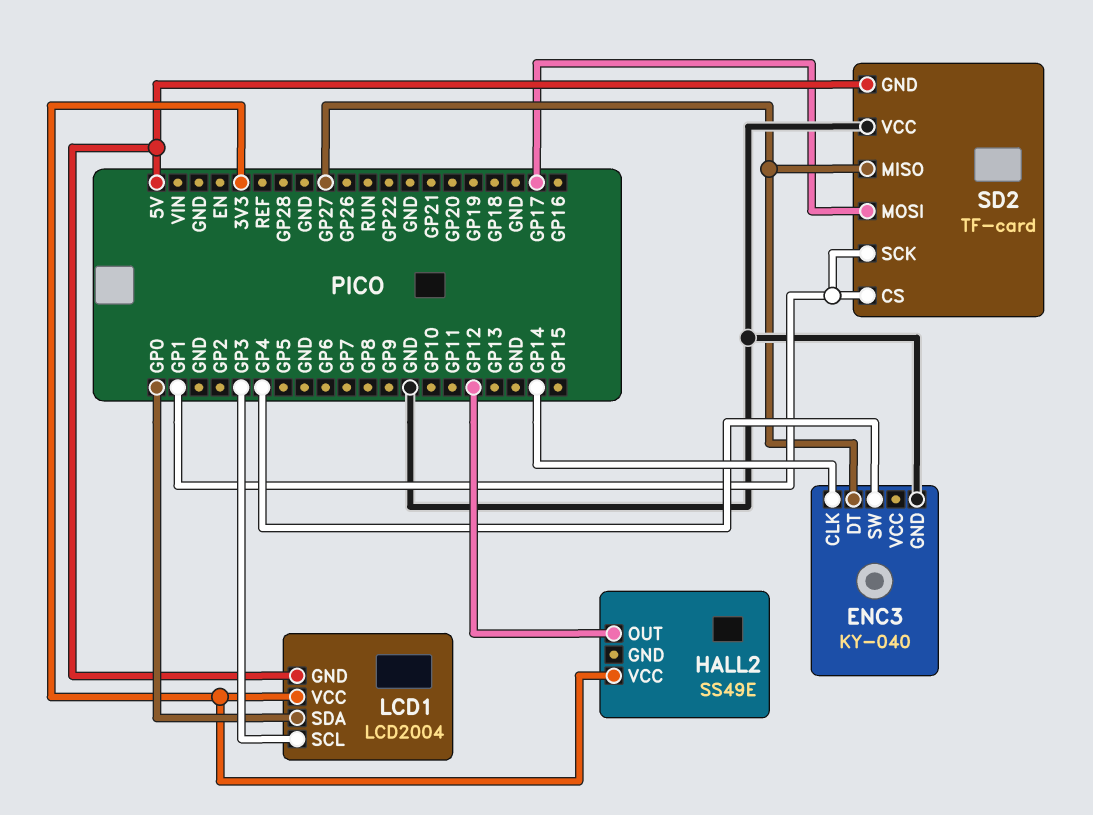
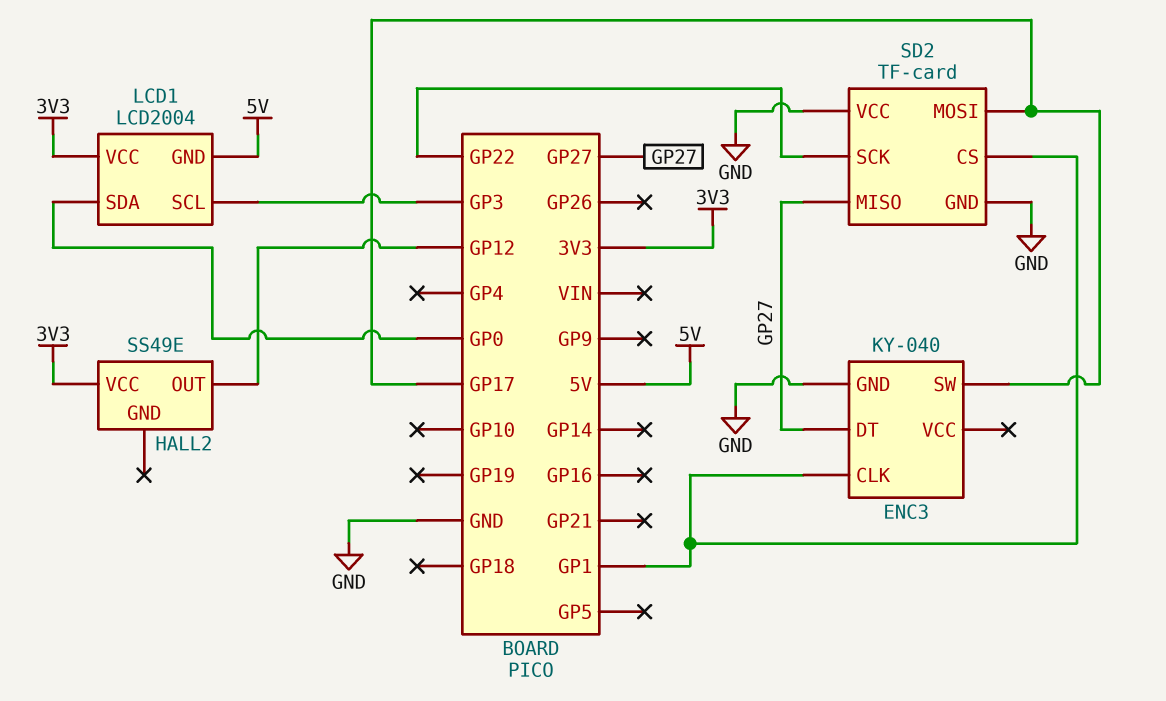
ENC3 pin CLK: GP14 -> GP1
ENC3 pin SW: GP4 -> GP17
SD2 pin GND: 5V -> GND
SD2 pin SCK: GP1 -> GP22

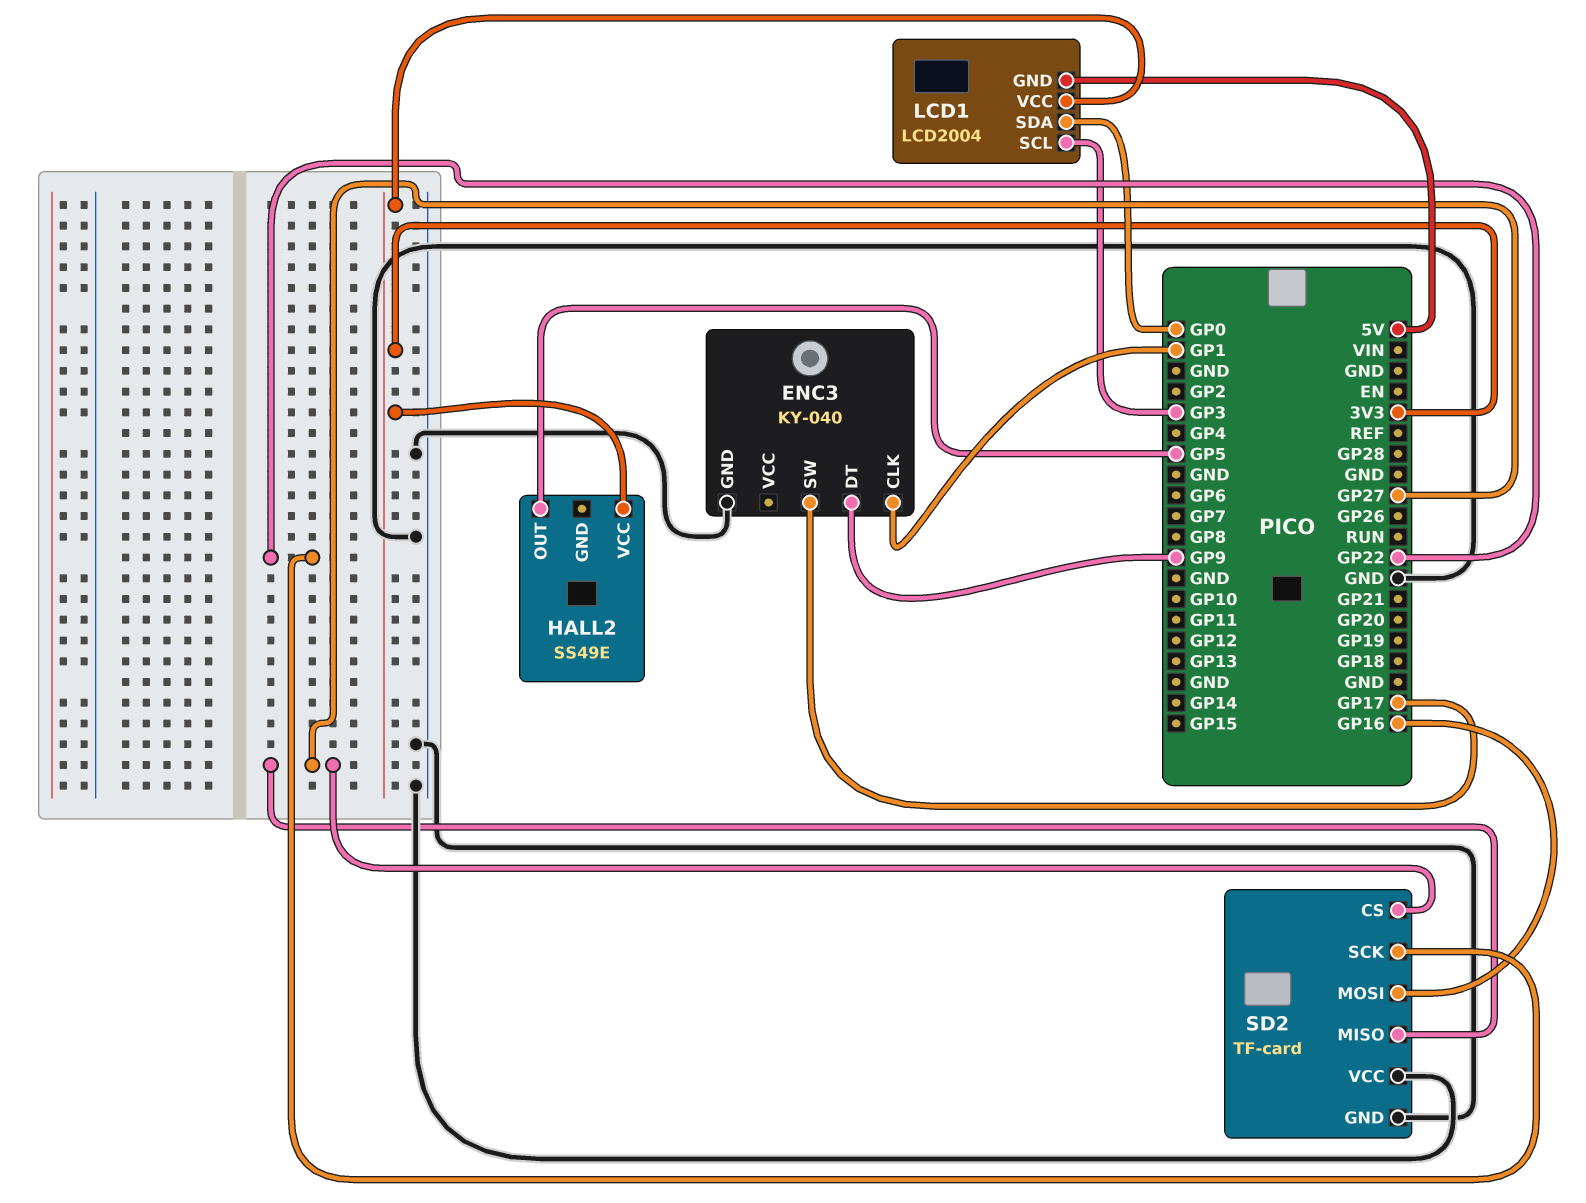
ENC3 pin DT: GP27 -> GP9
HALL2 pin OUT: GP12 -> GP5
SD2 pin CS: GP1 -> GP27
SD2 pin MOSI: GP17 -> GP16

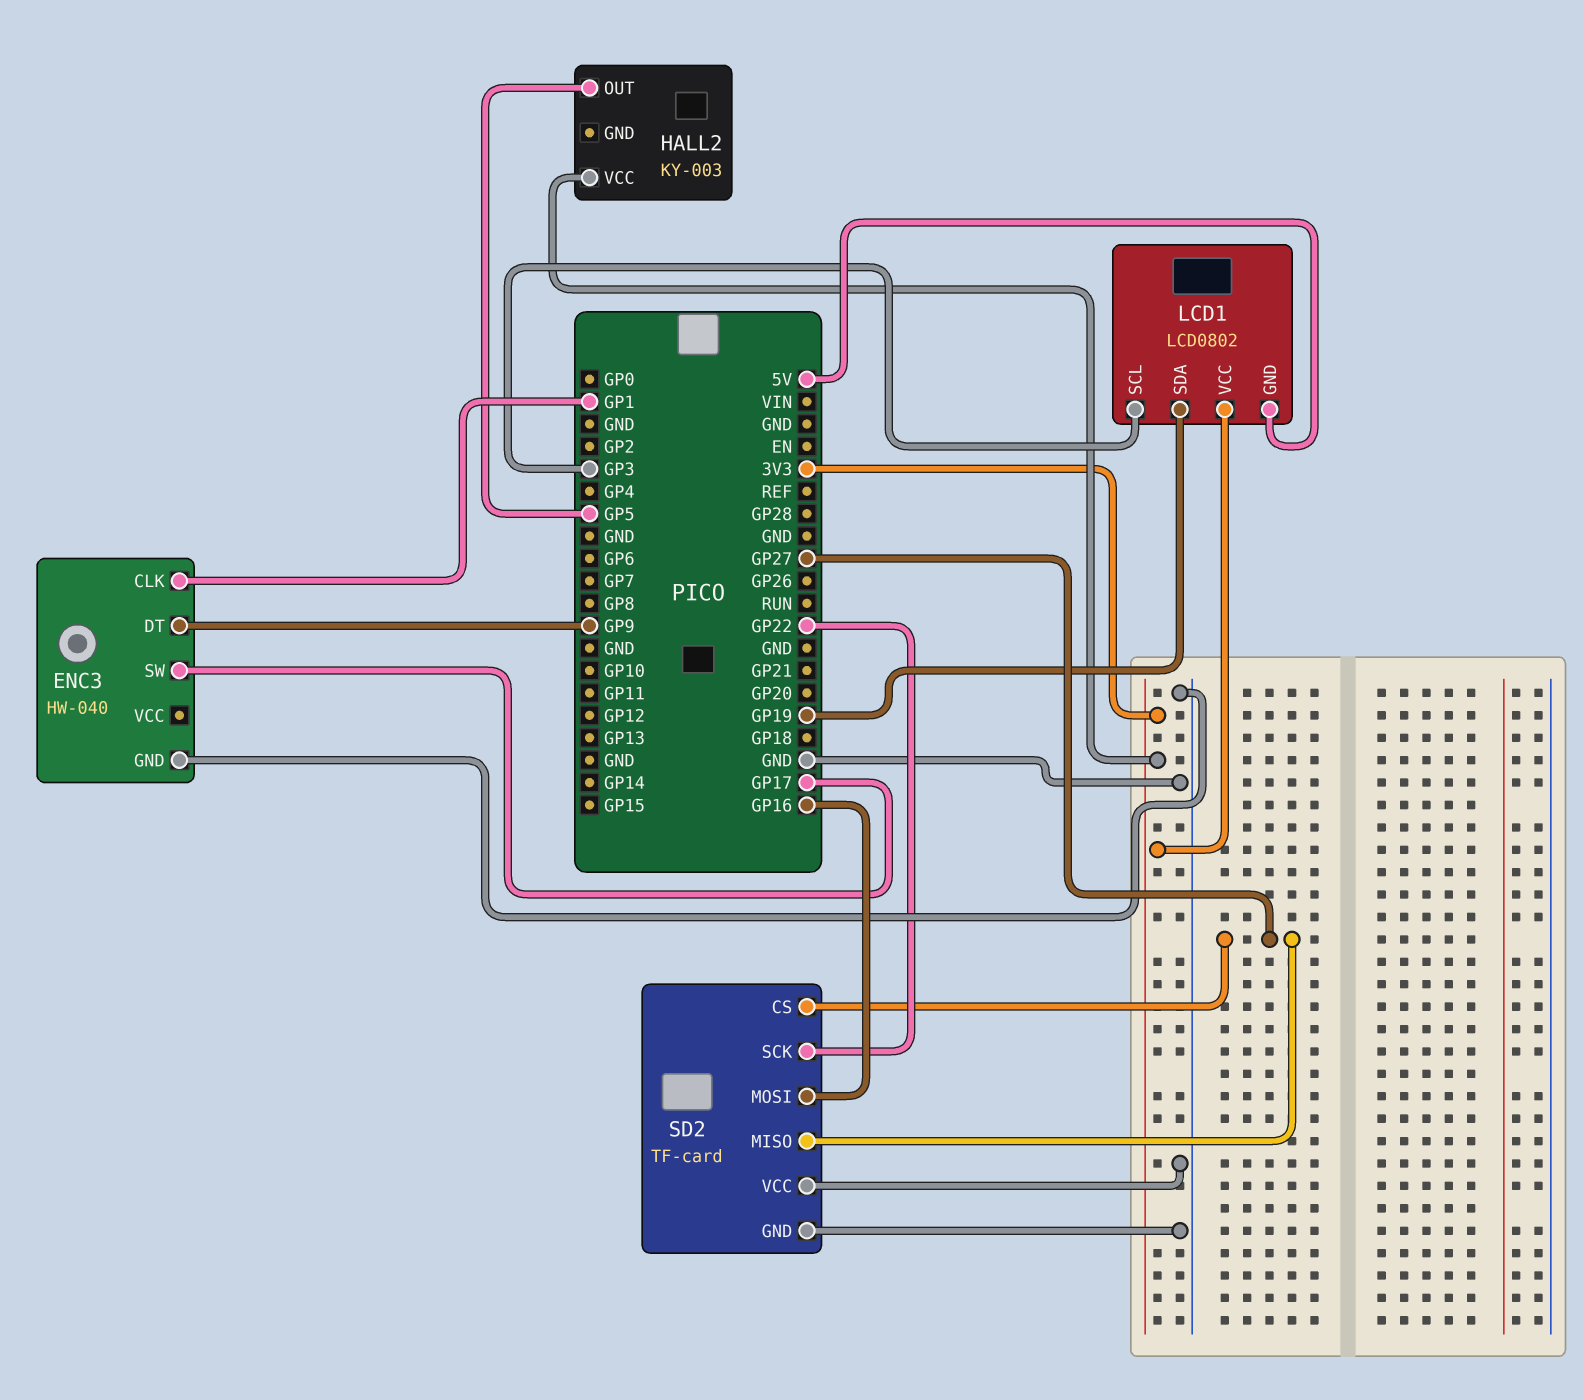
ENC3: KY-040 -> HW-040
HALL2: SS49E -> KY-003
LCD1: LCD2004 -> LCD0802
LCD1 pin SDA: GP0 -> GP19

